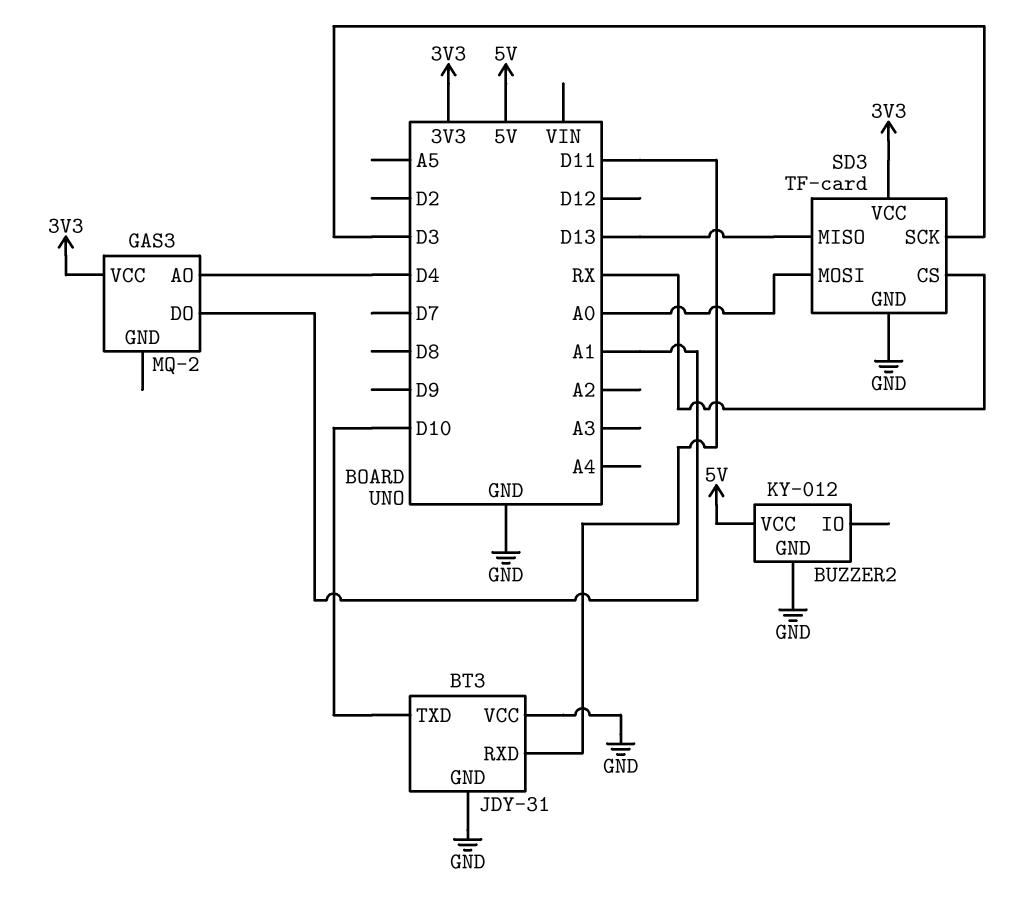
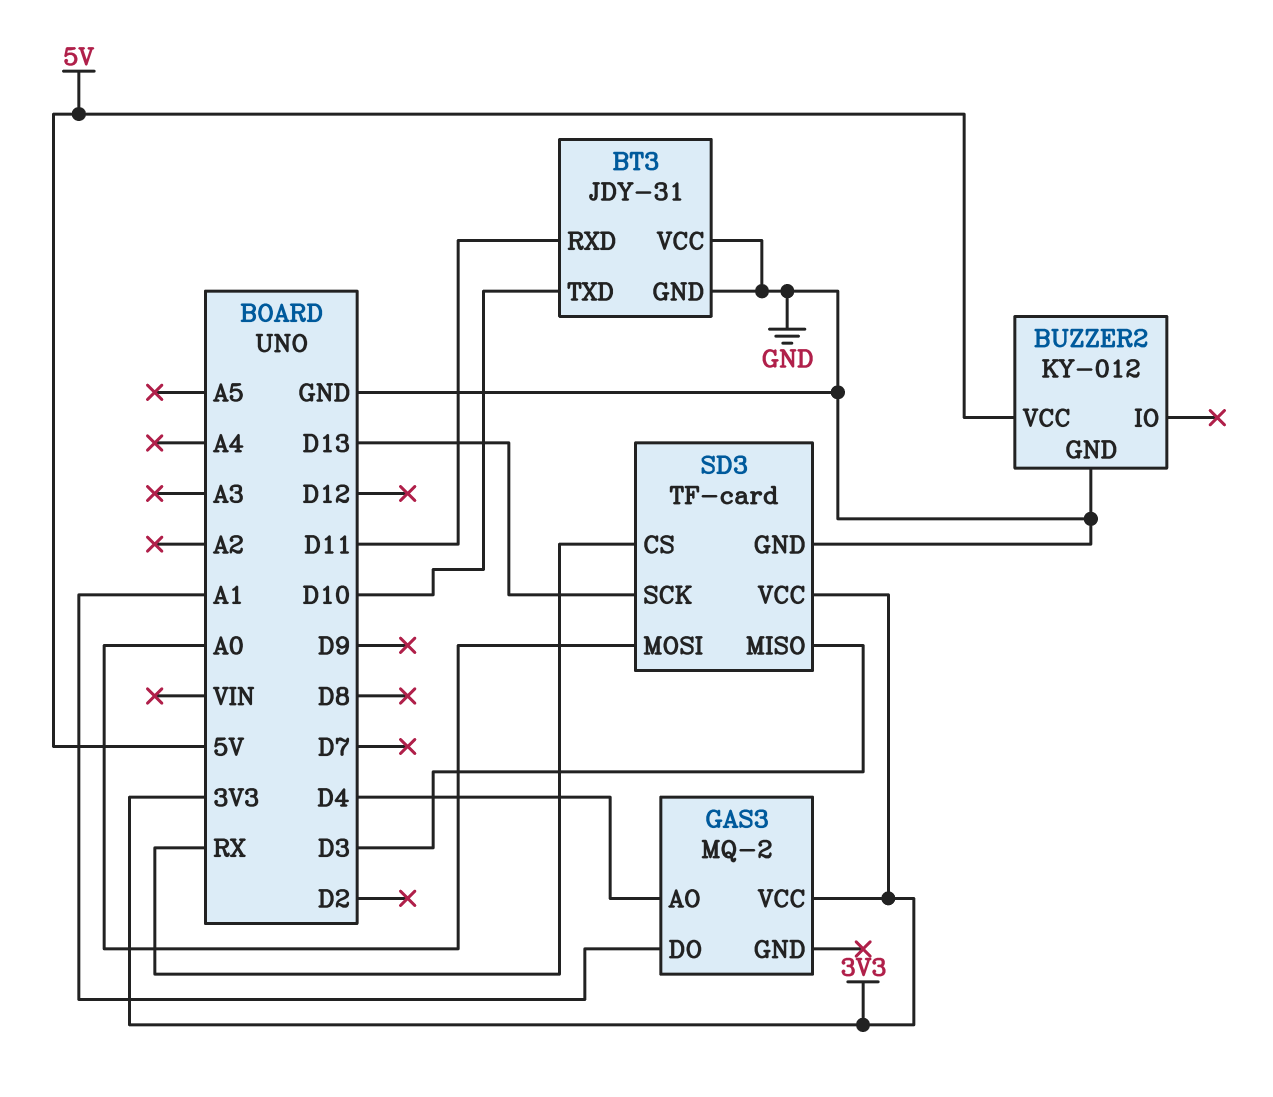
SD3 pin MISO: D13 -> D3
SD3 pin SCK: D3 -> D13

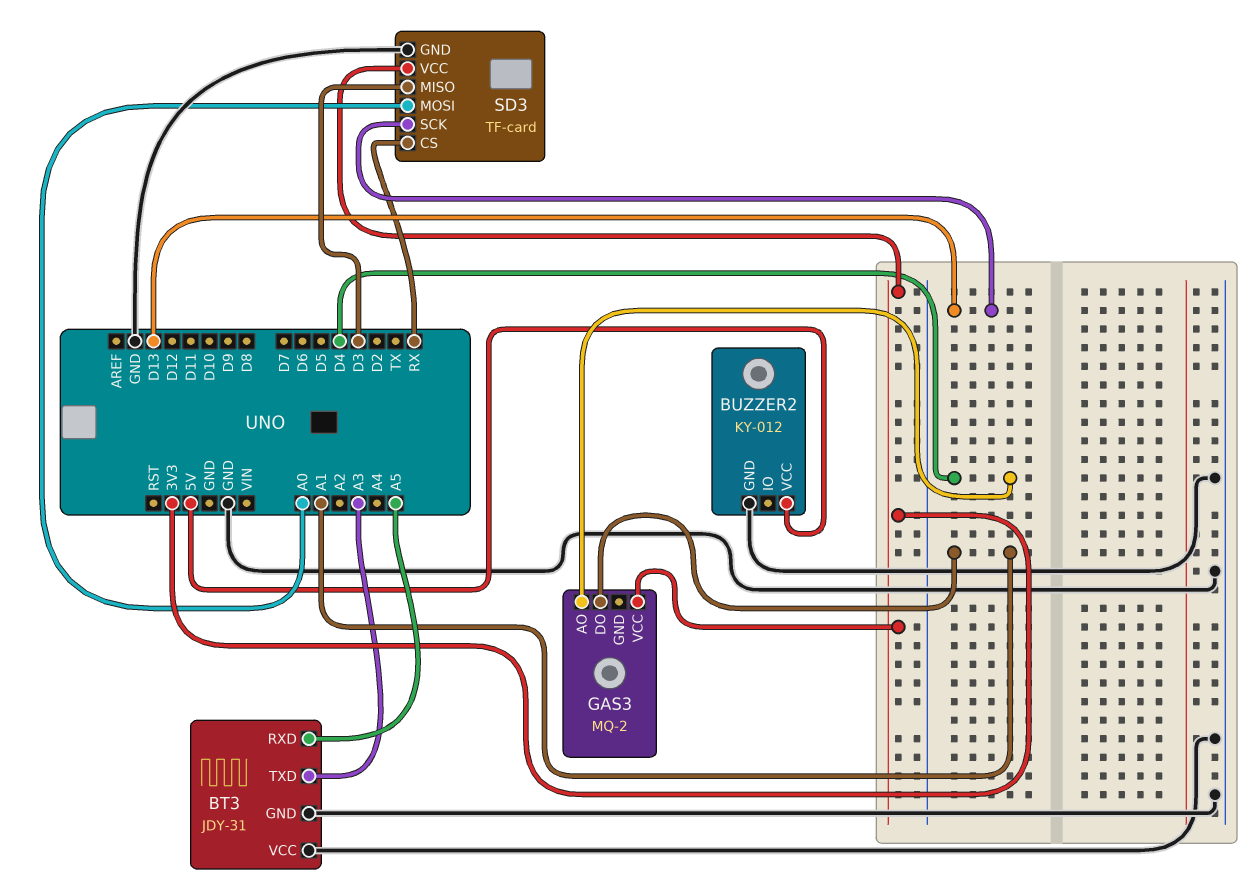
BT3 pin RXD: D11 -> A5
BT3 pin TXD: D10 -> A3

